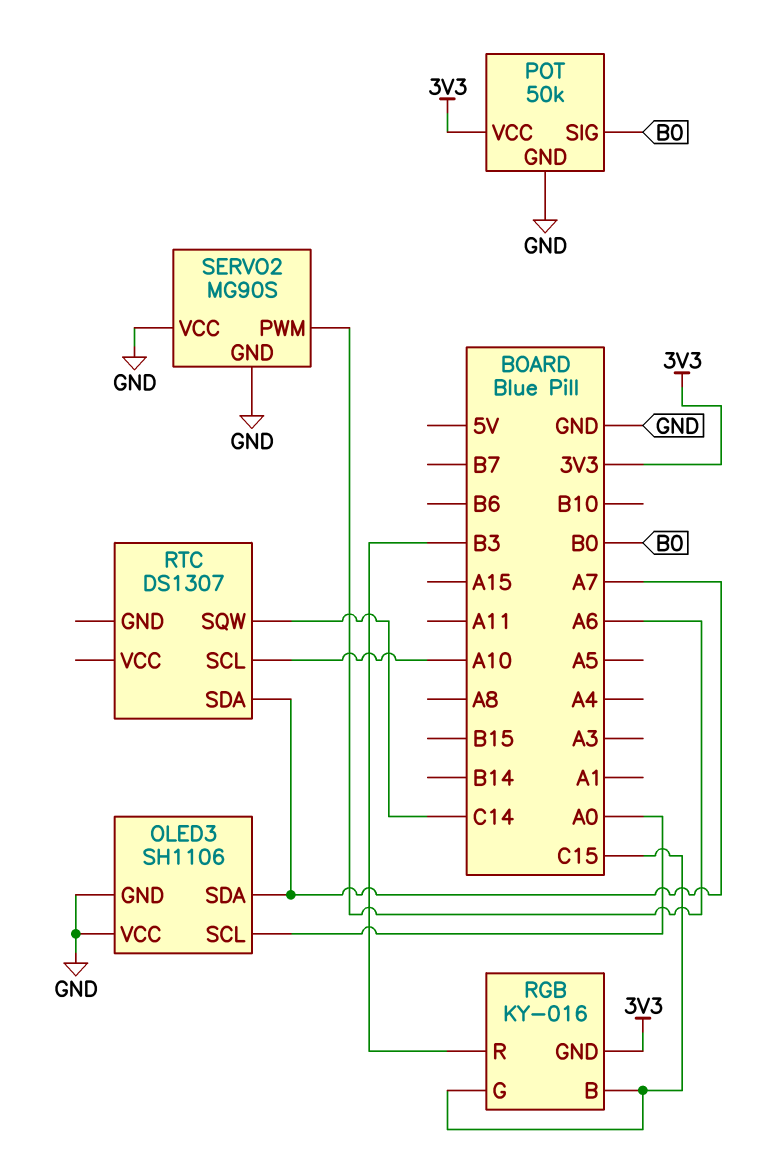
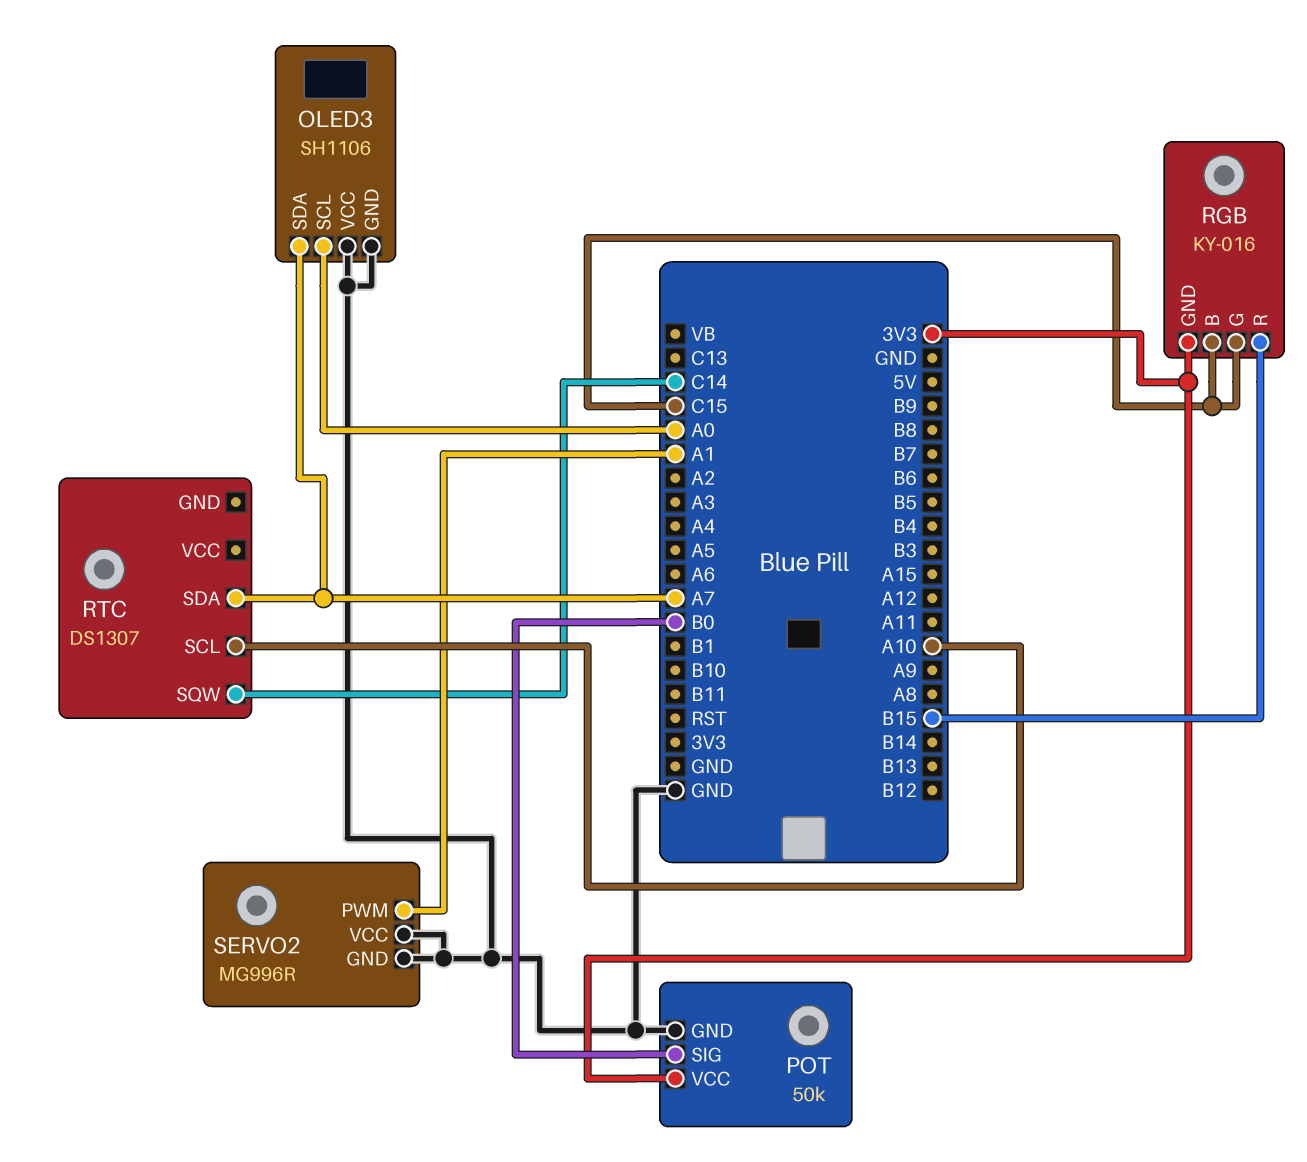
RGB pin R: B3 -> B15
SERVO2: MG90S -> MG996R
SERVO2 pin PWM: A6 -> A1

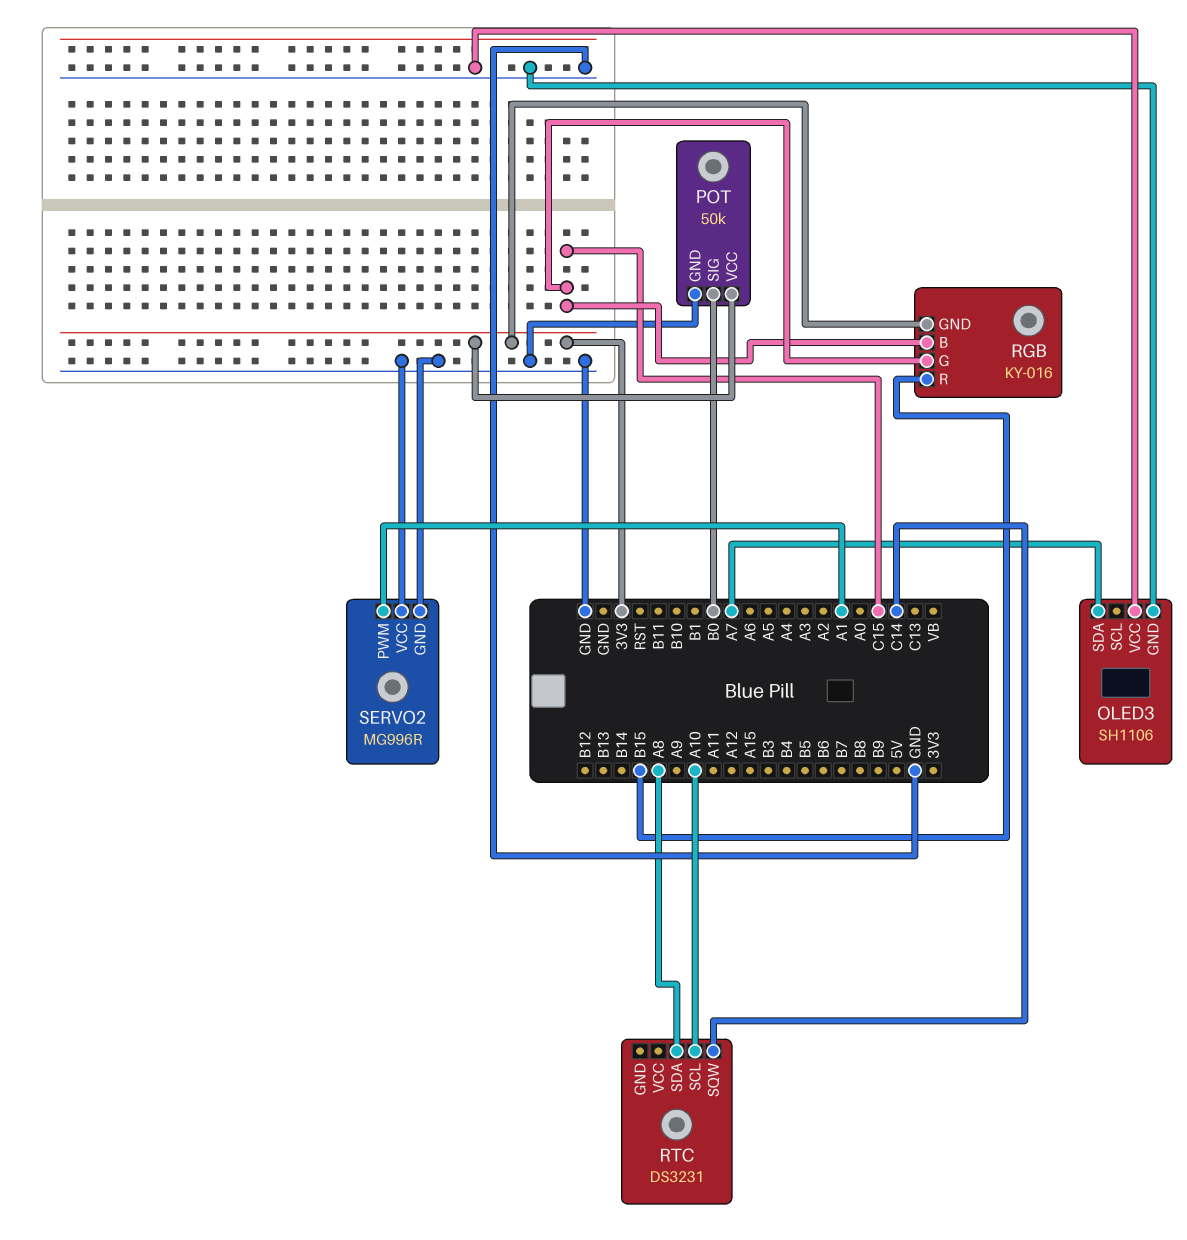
OLED3 pin SCL: A0 -> none
RTC: DS1307 -> DS3231
RTC pin SDA: A7 -> A8

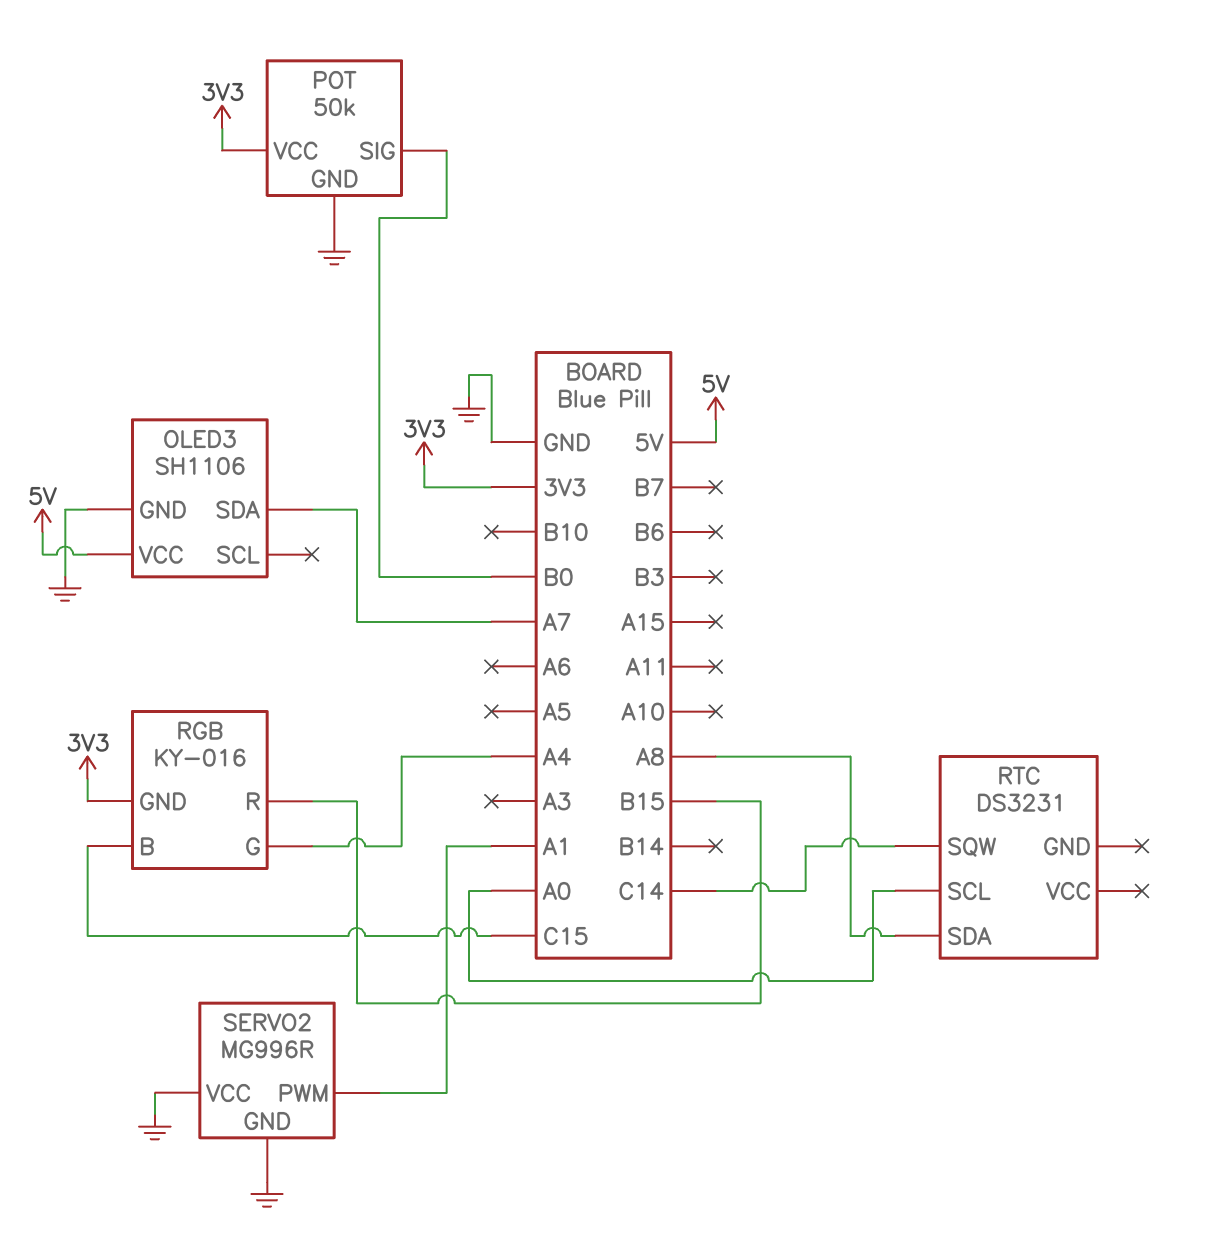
OLED3 pin VCC: GND -> 5V
RGB pin G: C15 -> A4
RTC pin SCL: A10 -> A0

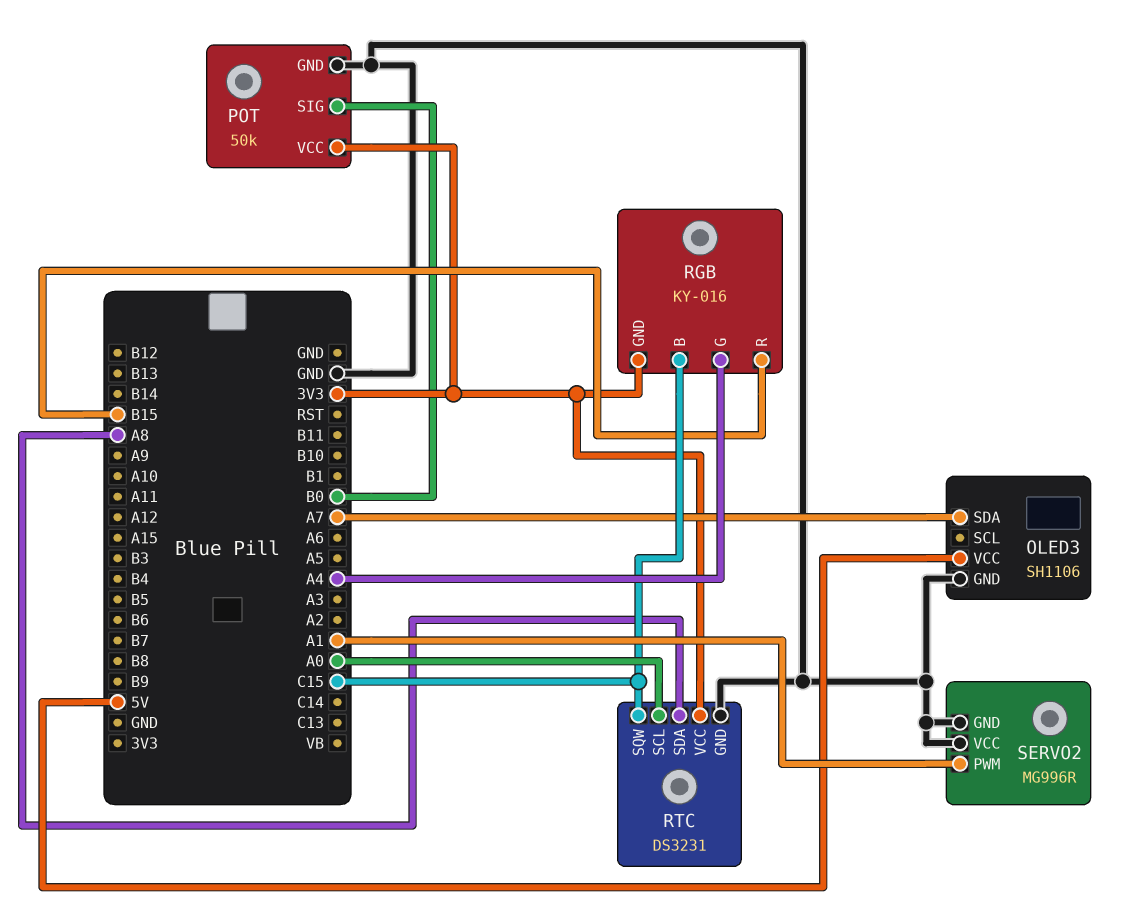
RTC pin GND: none -> GND
RTC pin SQW: C14 -> C15
RTC pin VCC: none -> 3V3

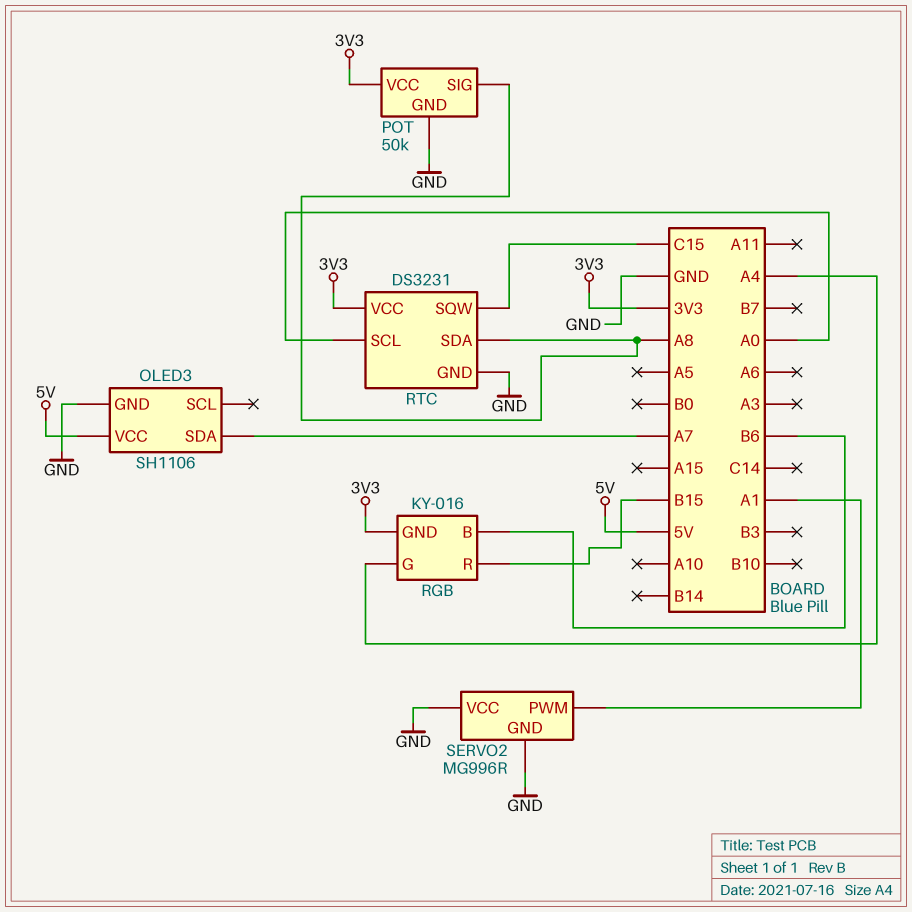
POT pin SIG: B0 -> A8
RGB pin B: C15 -> B6

